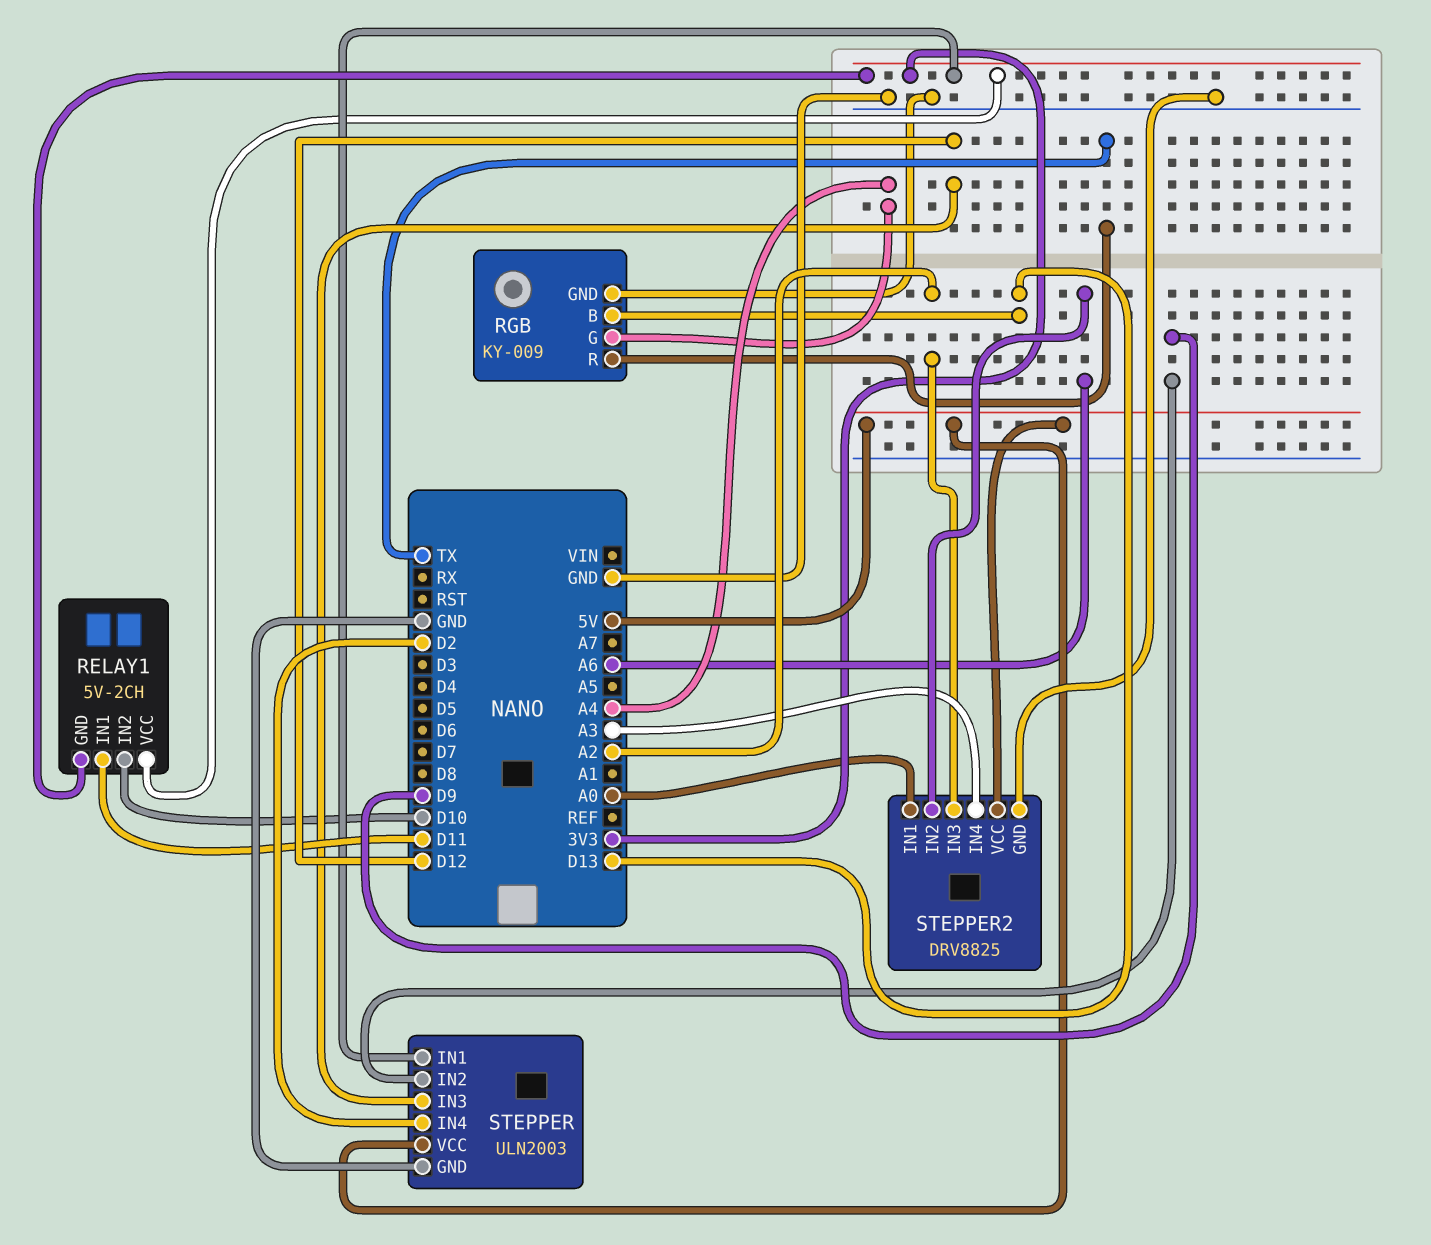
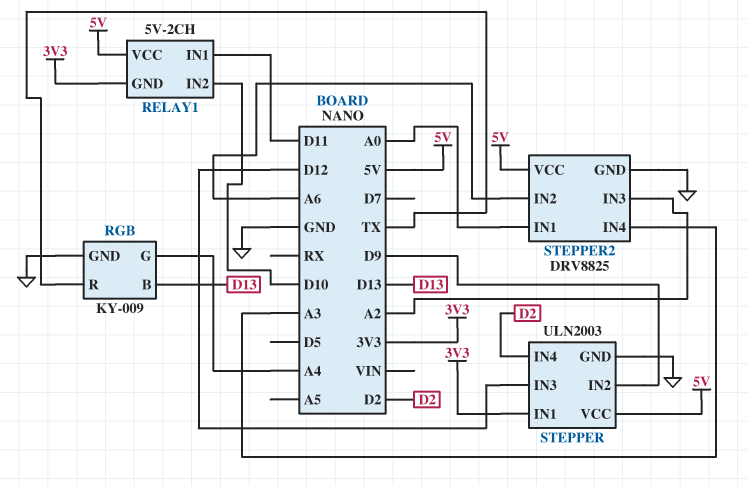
RELAY1 pin VCC: 3V3 -> 5V

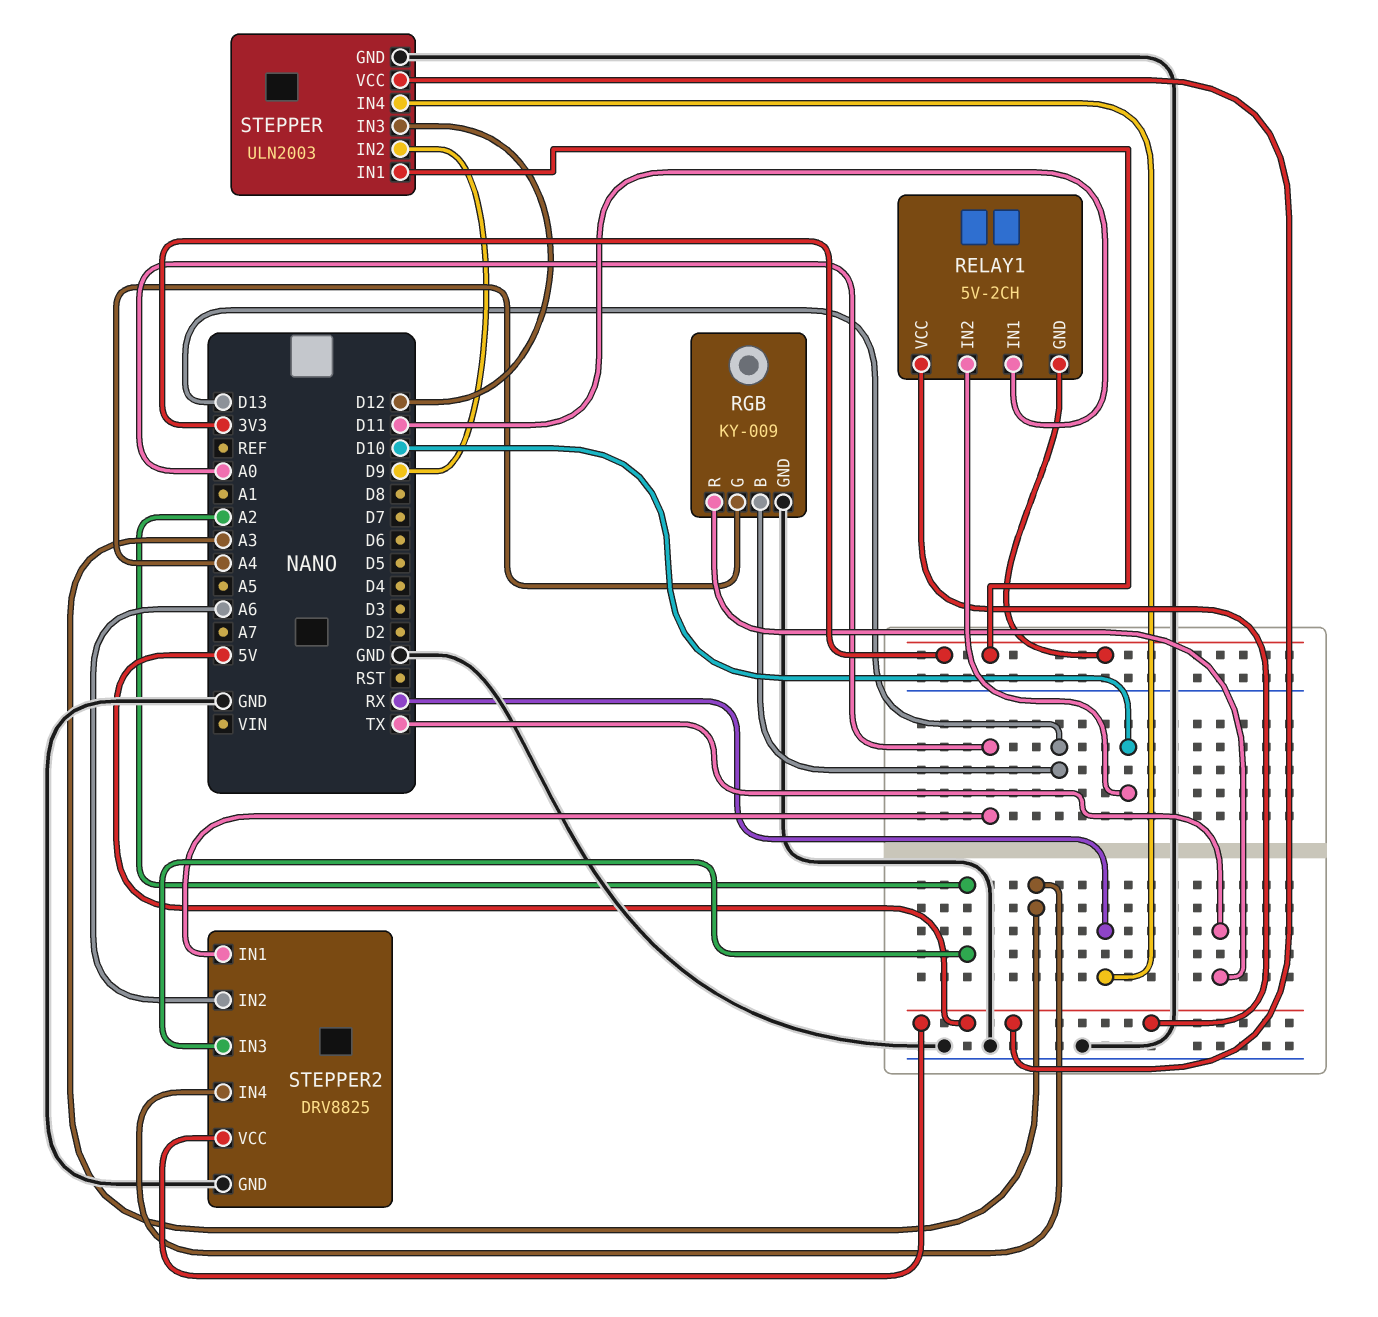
STEPPER pin IN4: D2 -> RX

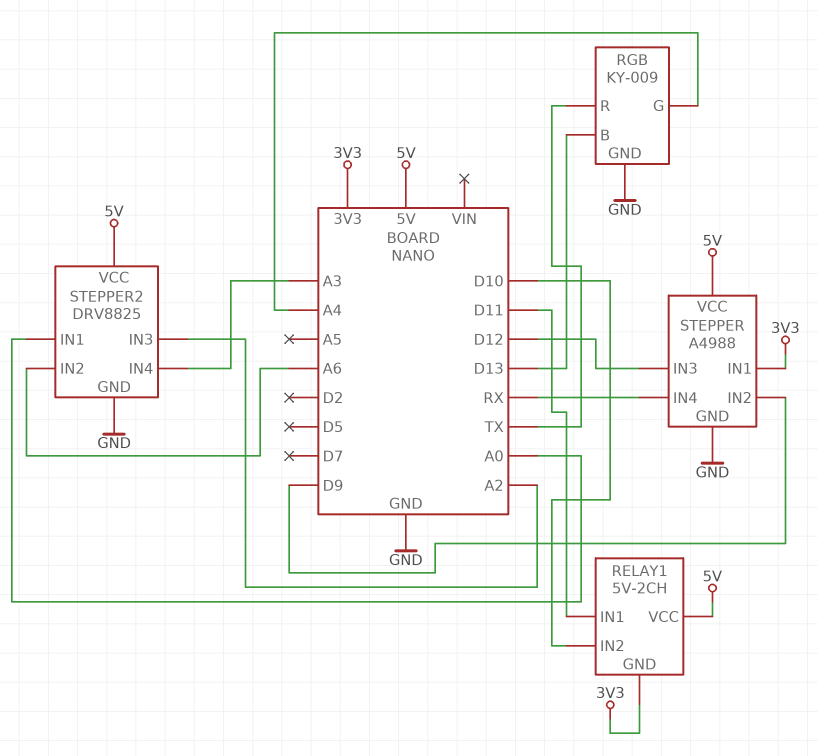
STEPPER: ULN2003 -> A4988

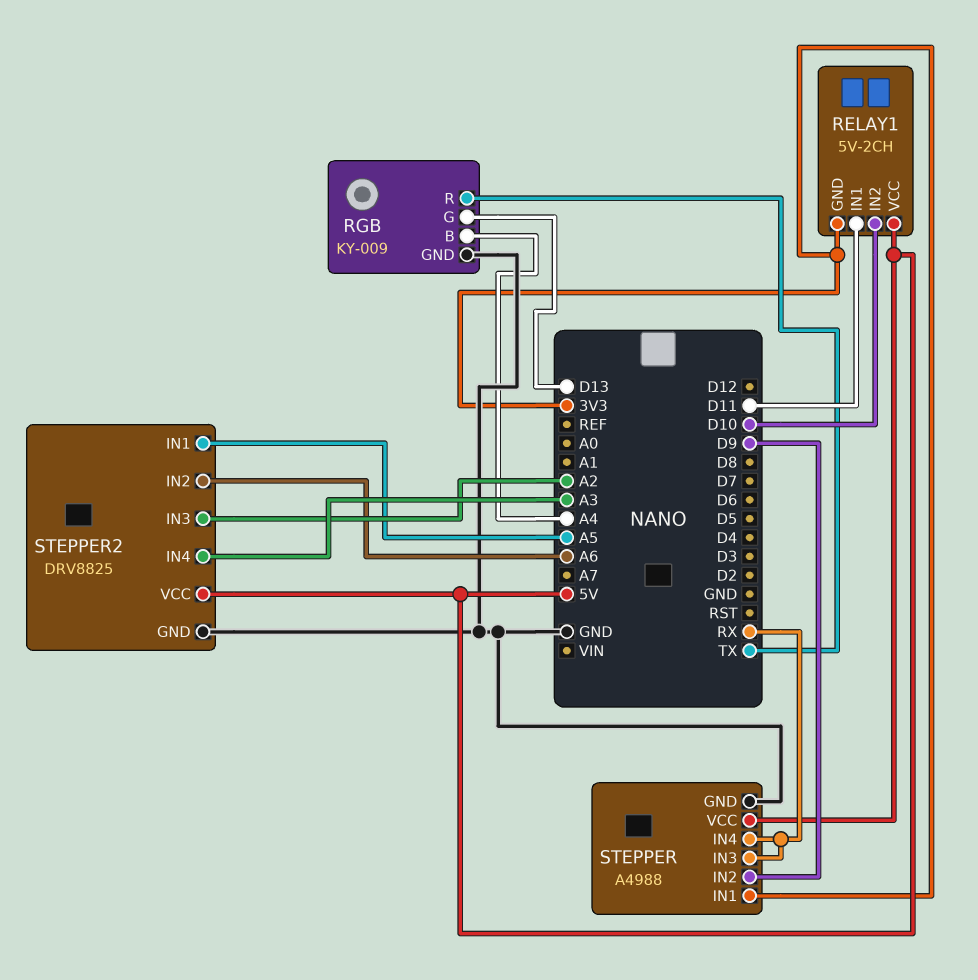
RGB pin B: D13 -> A4
RGB pin G: A4 -> D13
STEPPER pin IN3: D12 -> RX
STEPPER2 pin IN1: A0 -> A5

